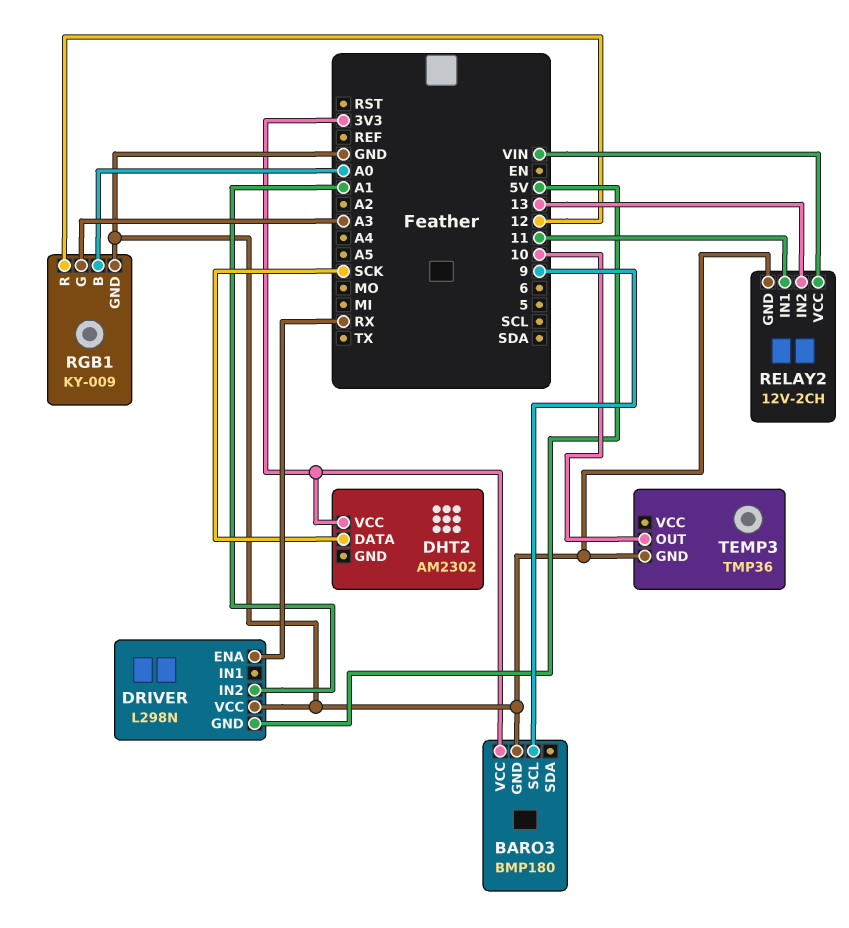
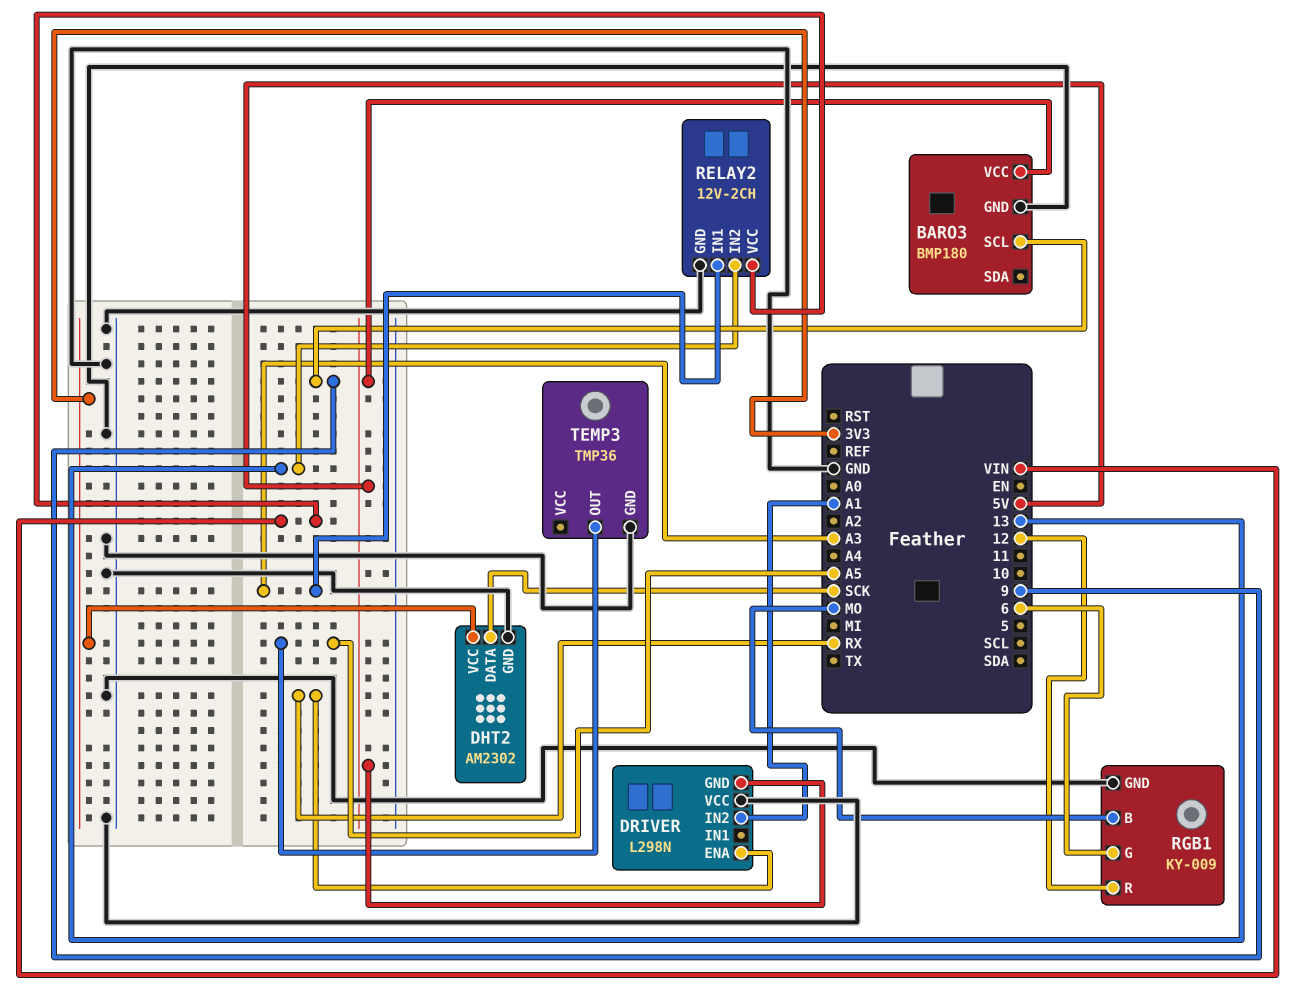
BARO3 pin VCC: 3V3 -> 5V
DHT2 pin GND: none -> GND
RELAY2 pin IN1: 11 -> A3
RGB1 pin B: A0 -> MO
RGB1 pin G: A3 -> 6
TEMP3 pin OUT: 10 -> A5

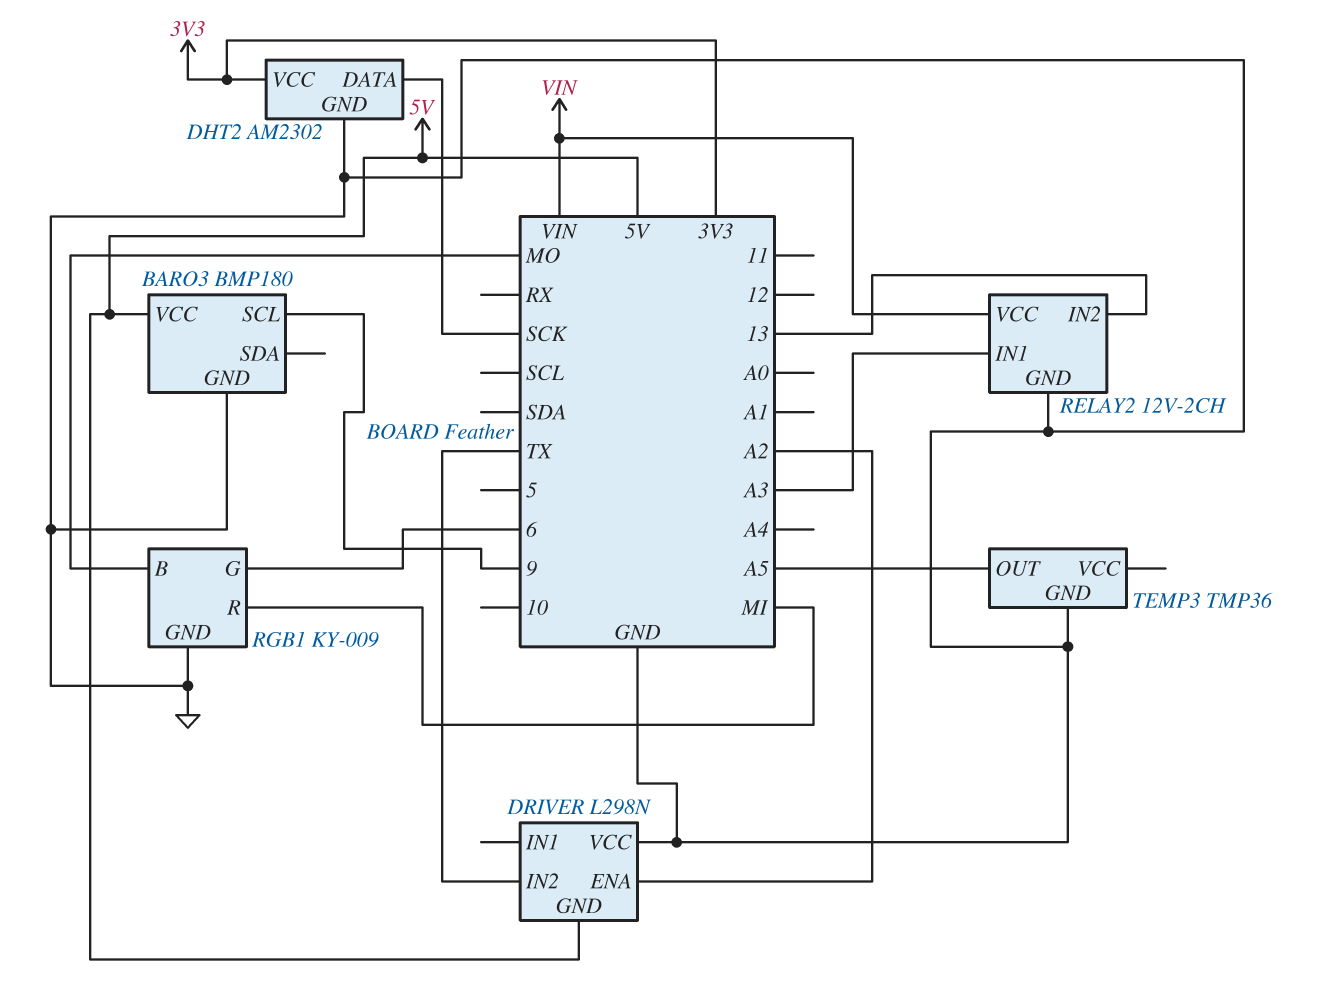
DRIVER pin ENA: RX -> A2
DRIVER pin IN2: A1 -> TX
RGB1 pin R: 12 -> MI

